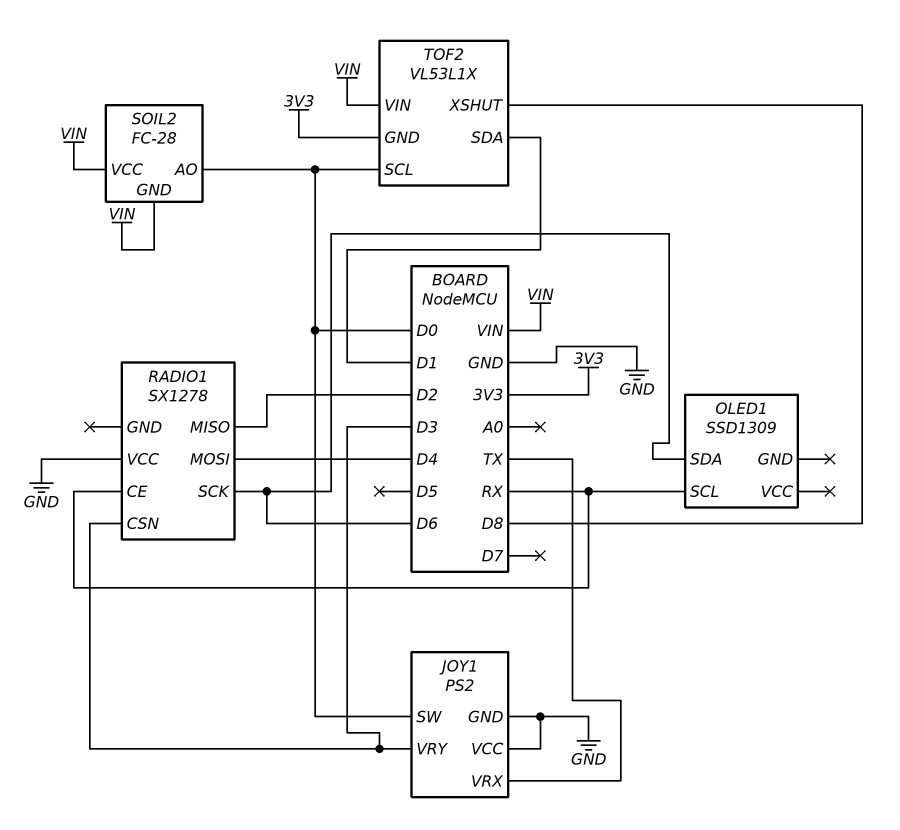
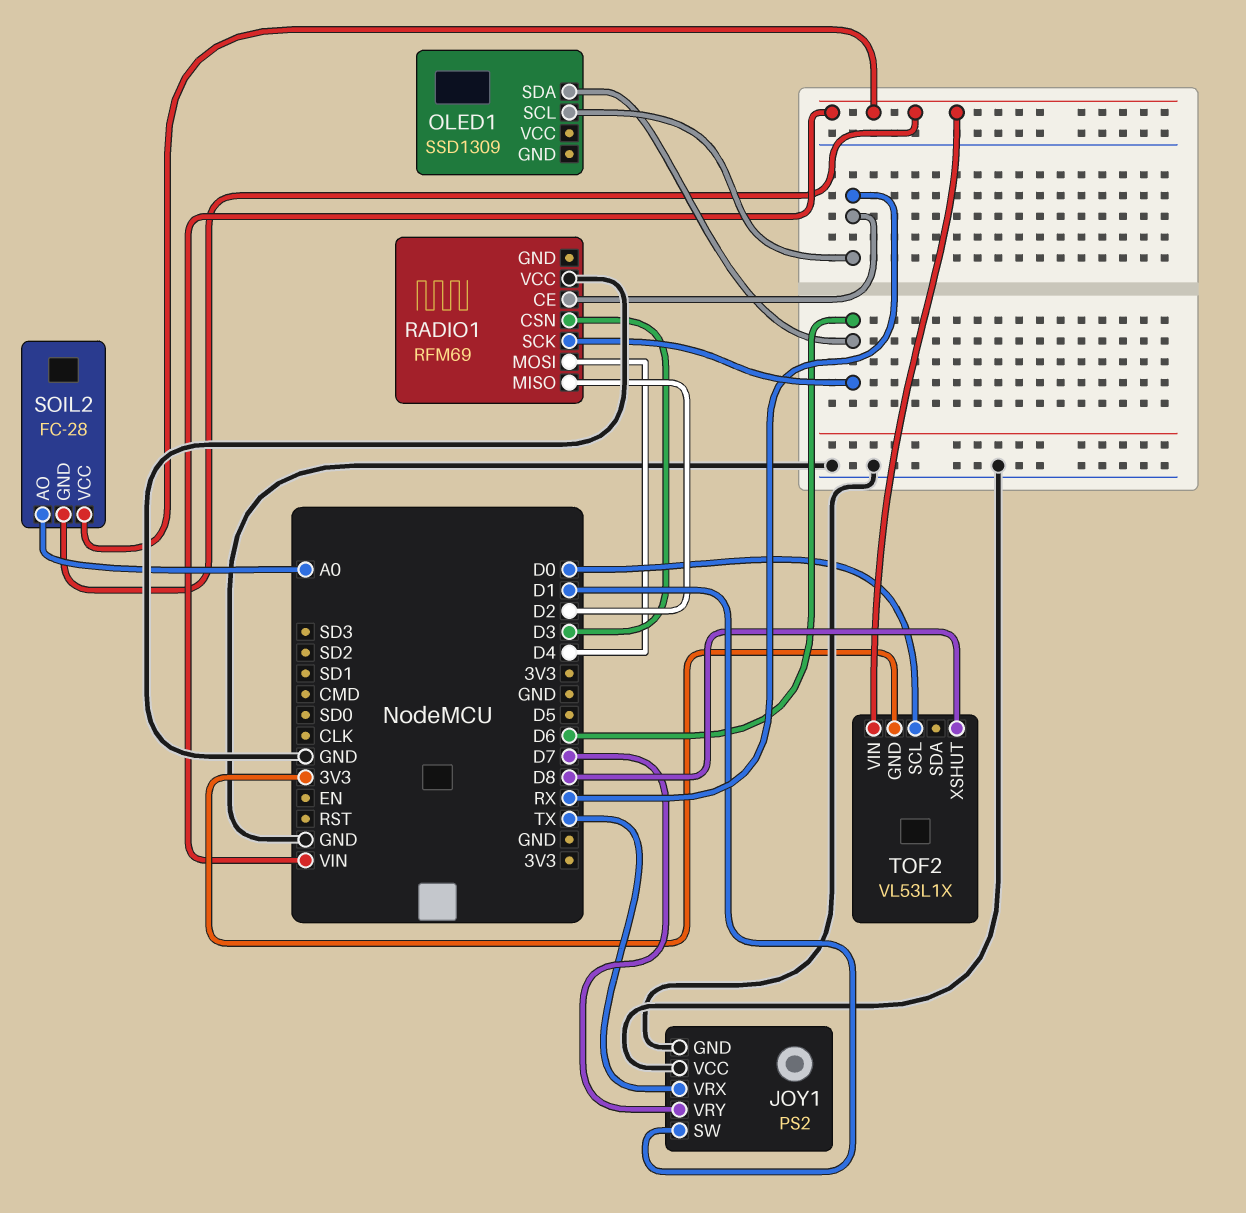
JOY1 pin SW: D0 -> D1
JOY1 pin VRY: D3 -> D7
RADIO1: SX1278 -> RFM69
SOIL2 pin AO: D0 -> A0
TOF2 pin SDA: D1 -> none

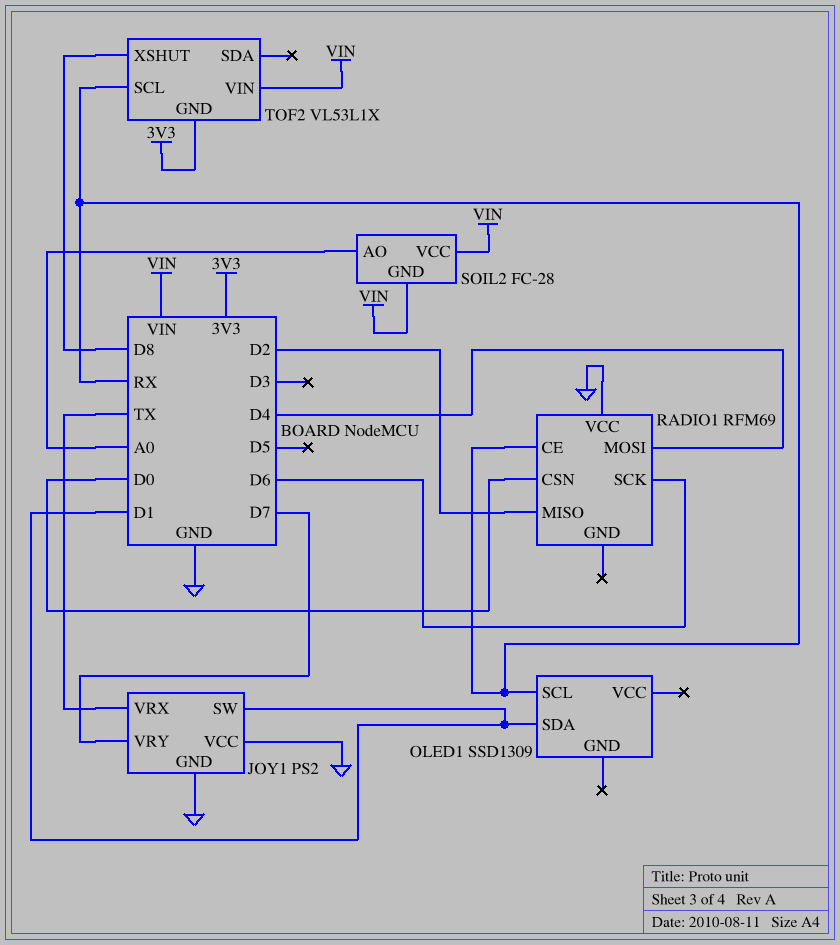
OLED1 pin SDA: D6 -> D1
RADIO1 pin CSN: D3 -> D0
TOF2 pin SCL: D0 -> RX

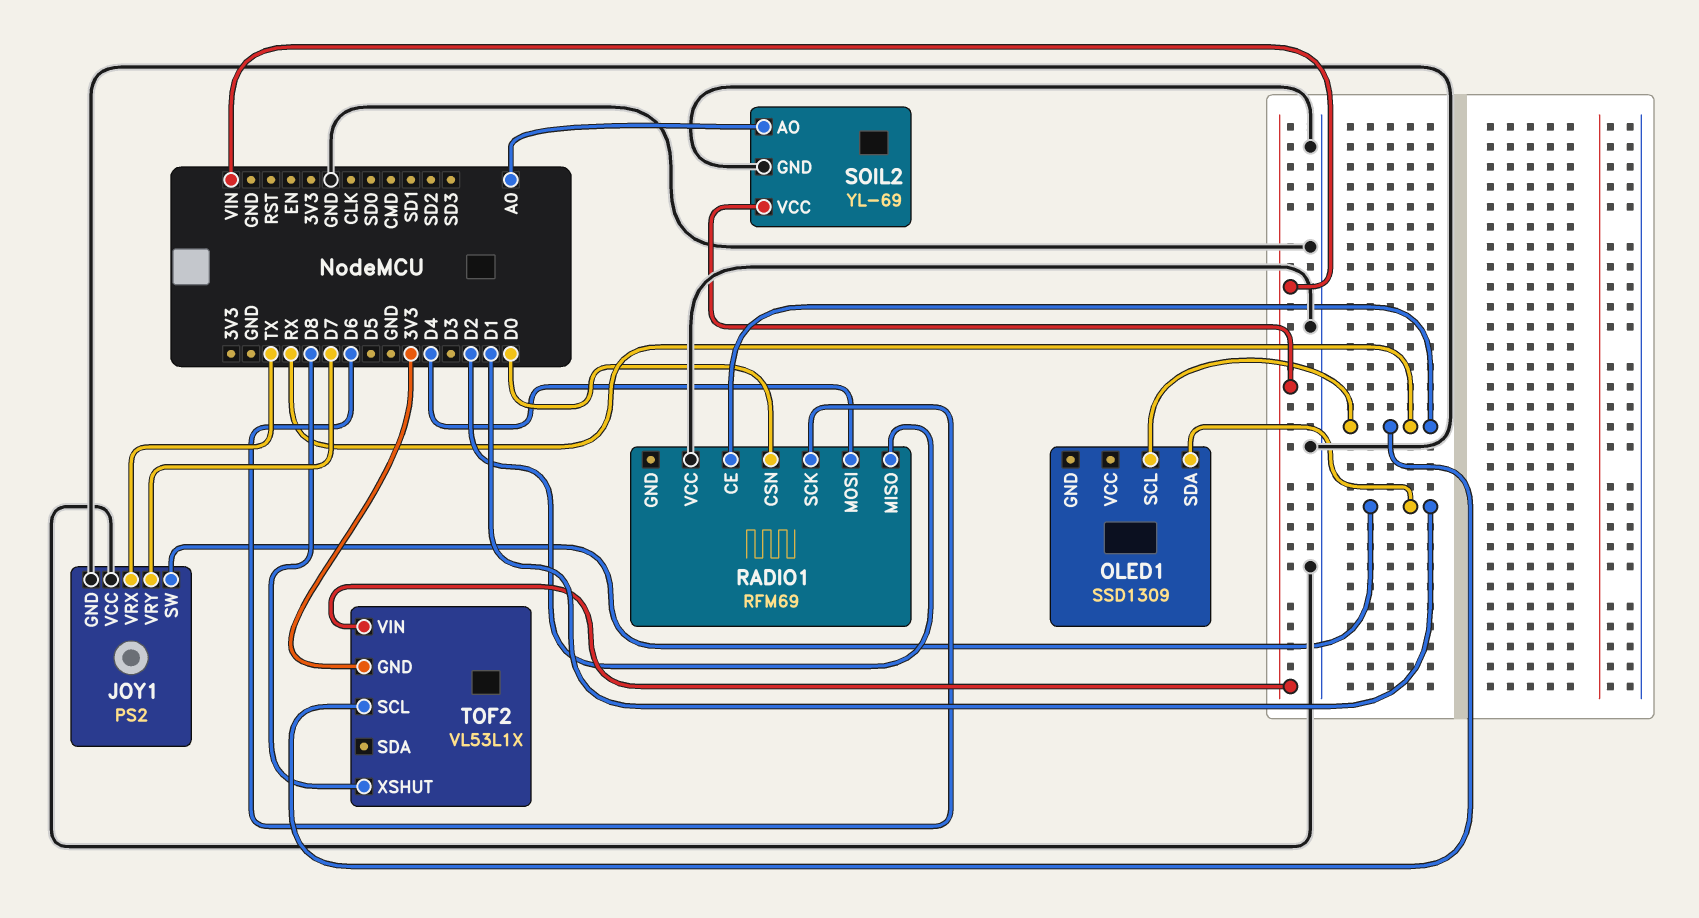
SOIL2: FC-28 -> YL-69
SOIL2 pin GND: VIN -> GND

